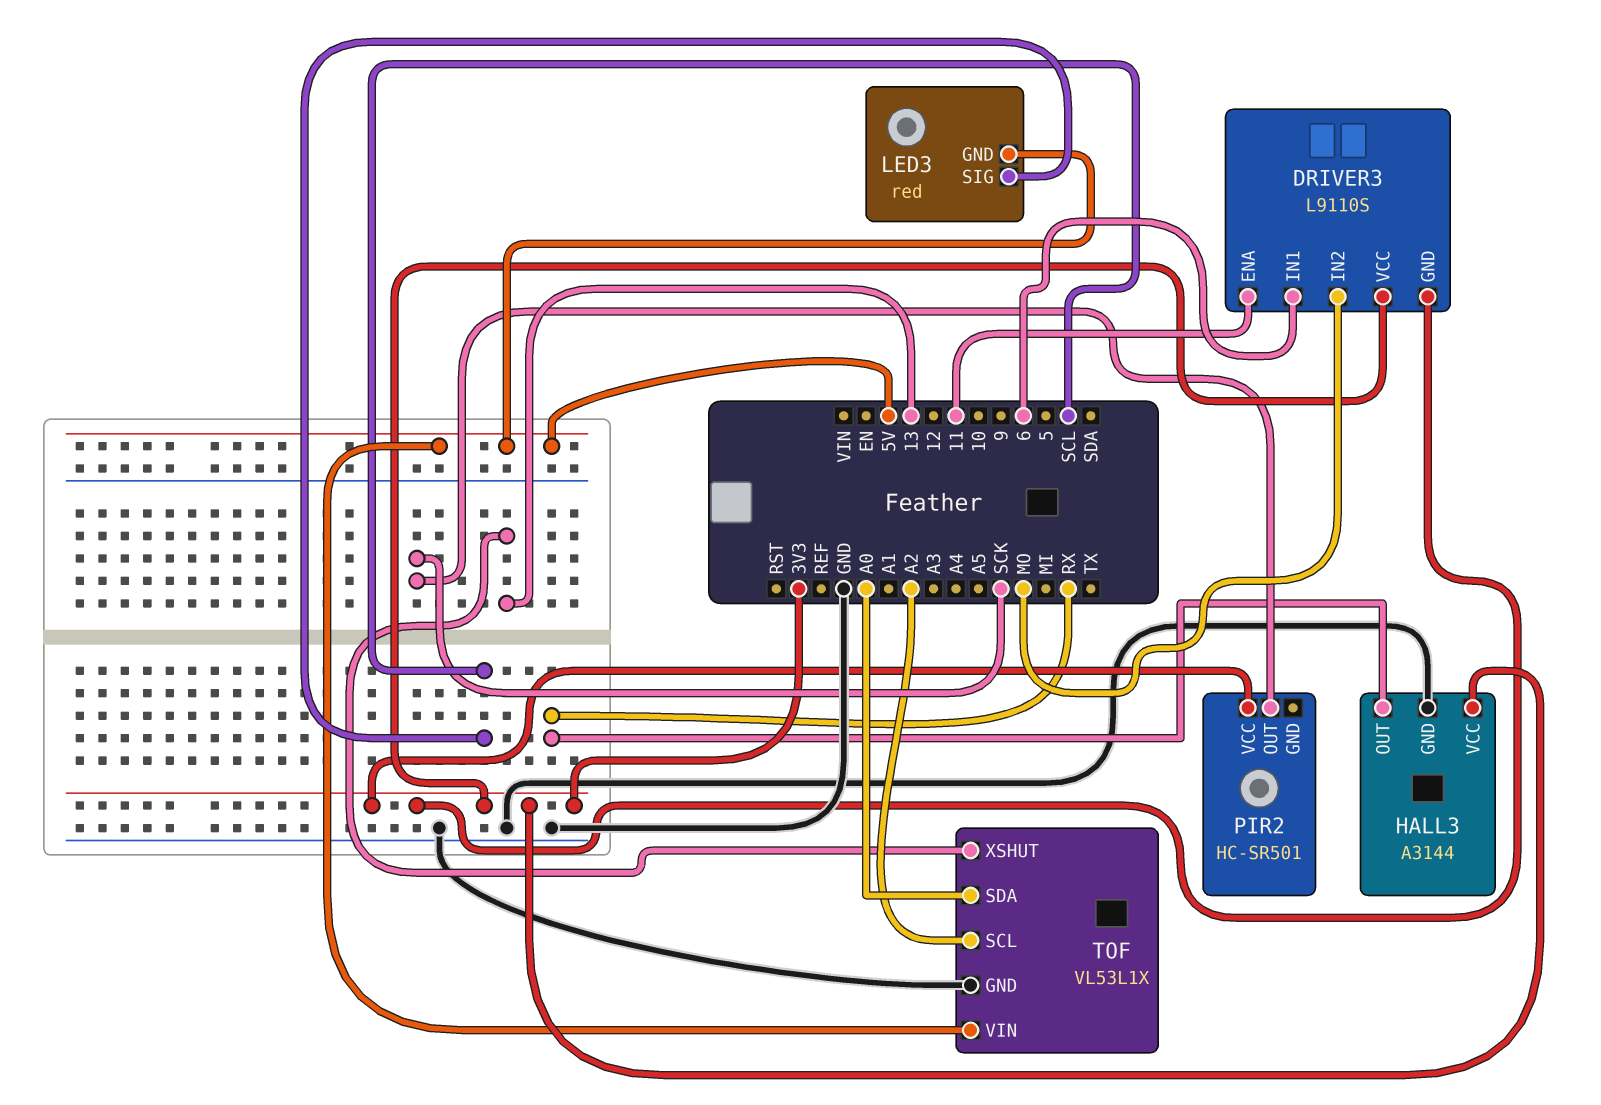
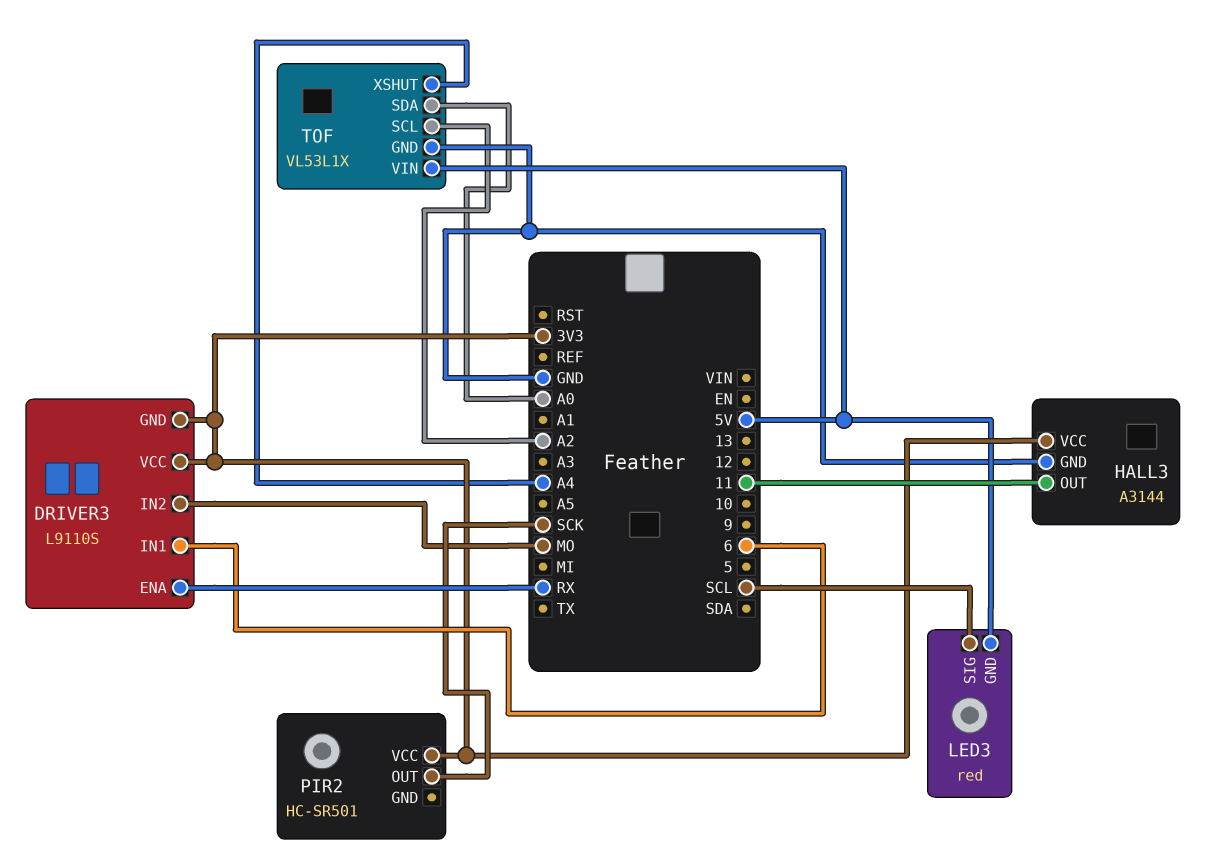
DRIVER3 pin ENA: 11 -> RX
HALL3 pin OUT: RX -> 11
TOF pin XSHUT: 13 -> A4

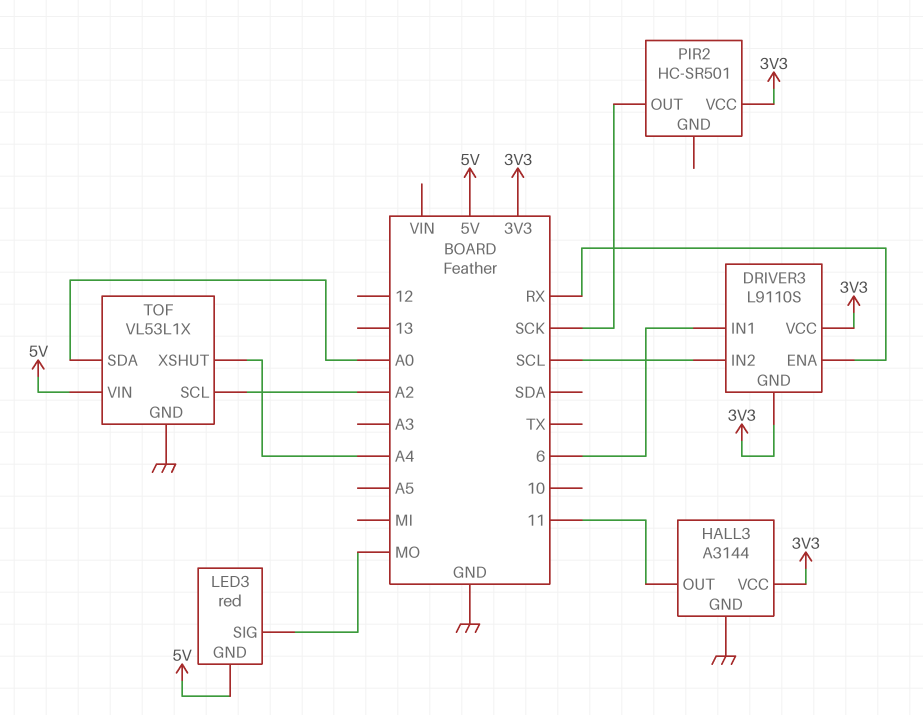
DRIVER3 pin IN2: MO -> SCL
LED3 pin SIG: SCL -> MO

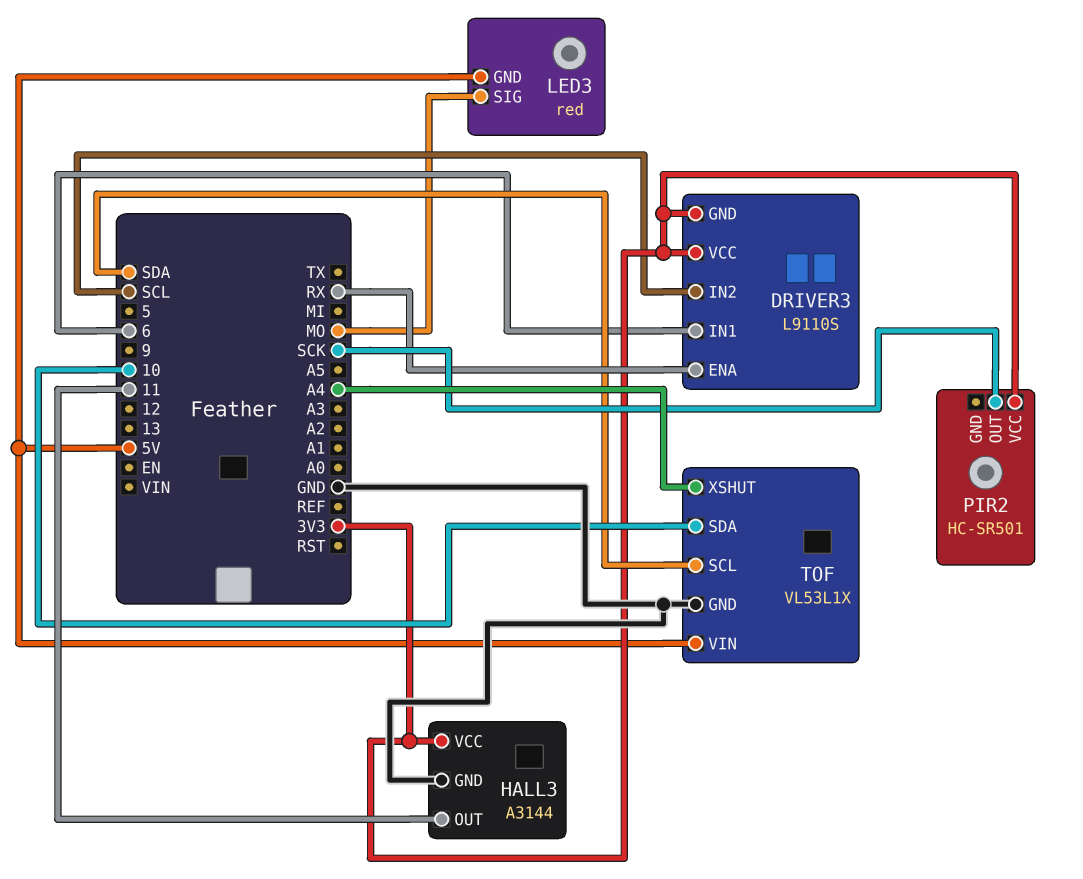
TOF pin SCL: A2 -> SDA
TOF pin SDA: A0 -> 10

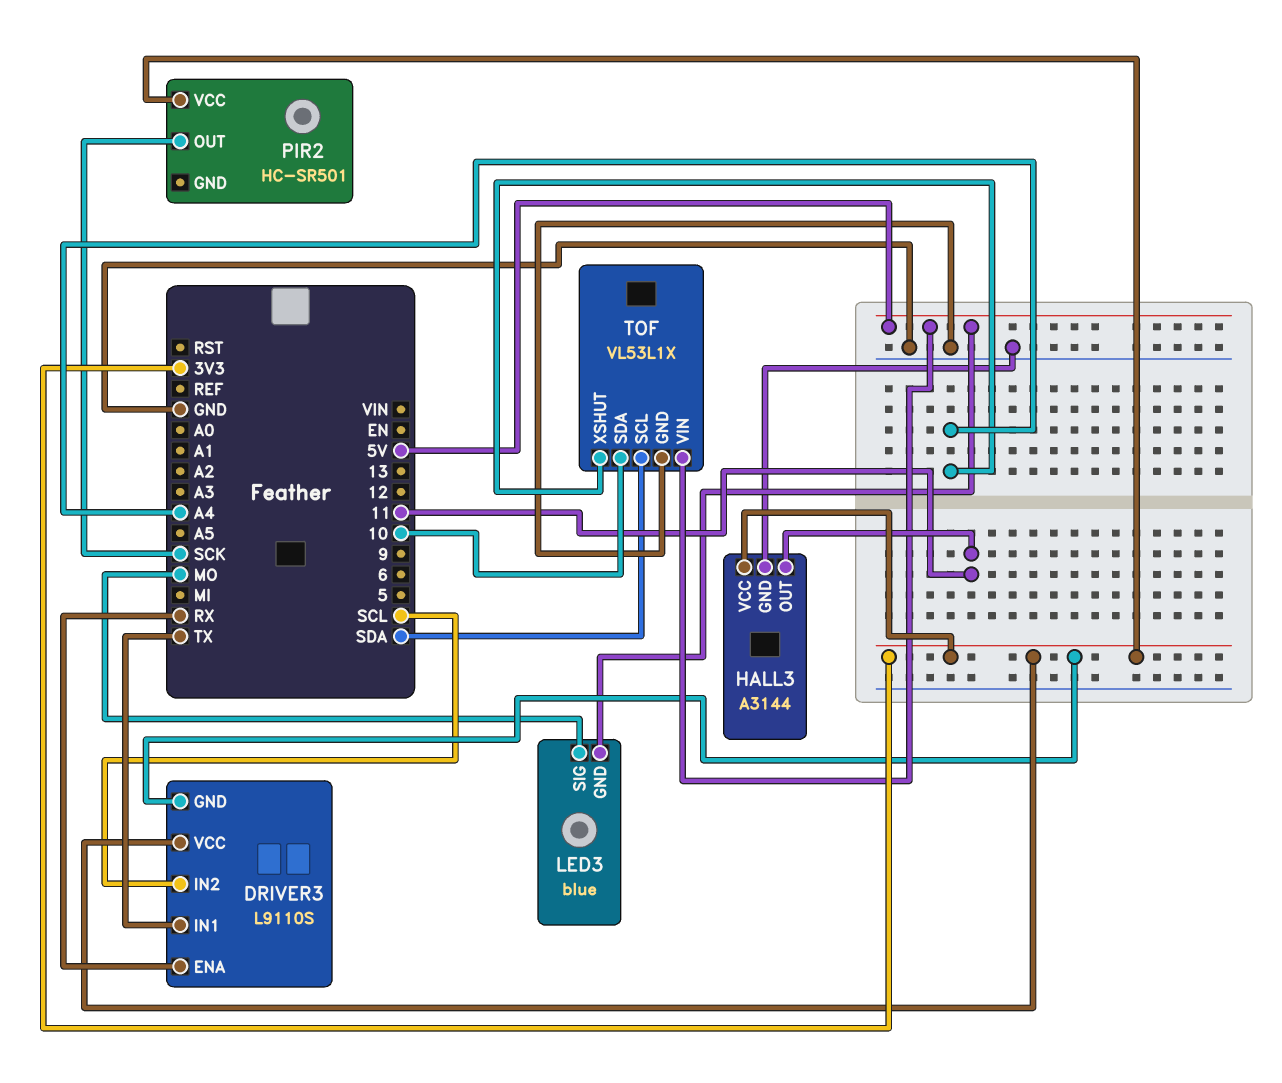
DRIVER3 pin IN1: 6 -> TX
LED3: red -> blue

